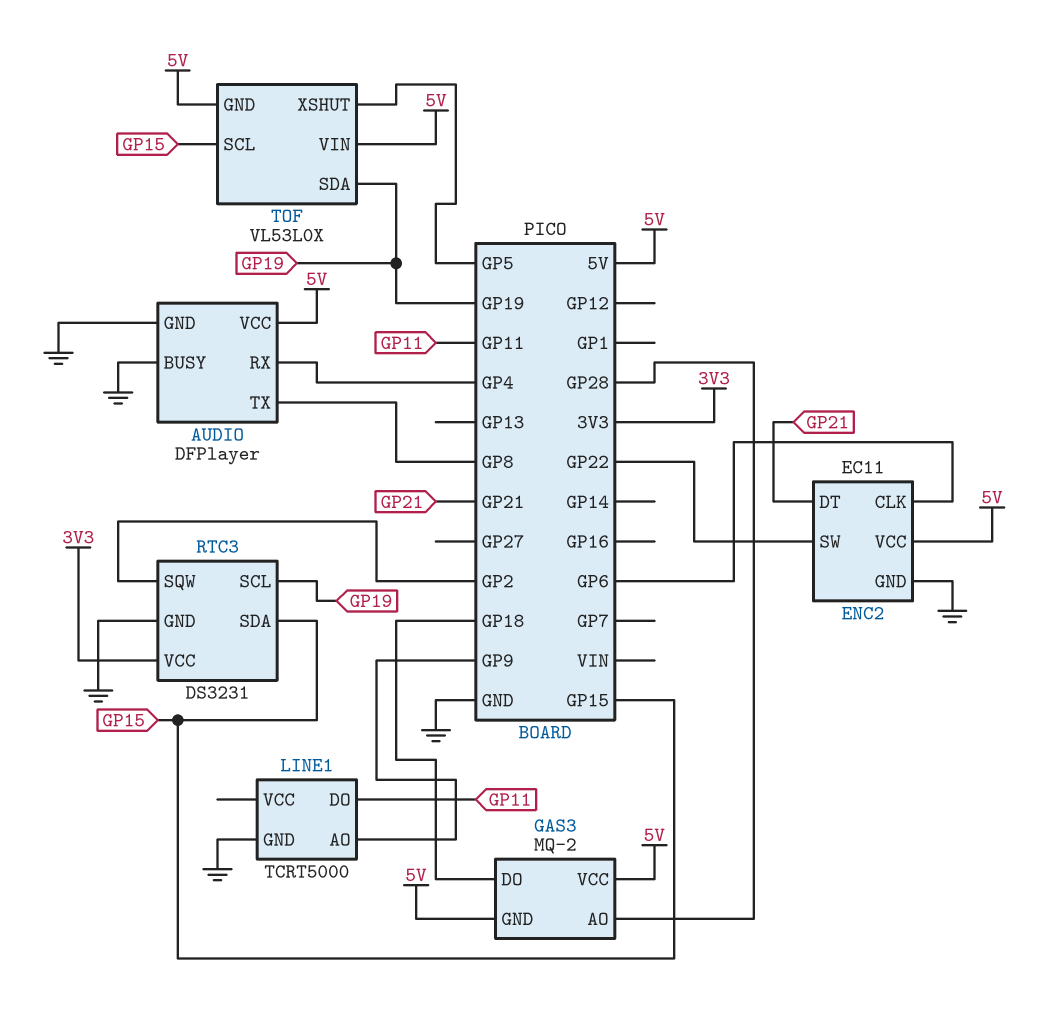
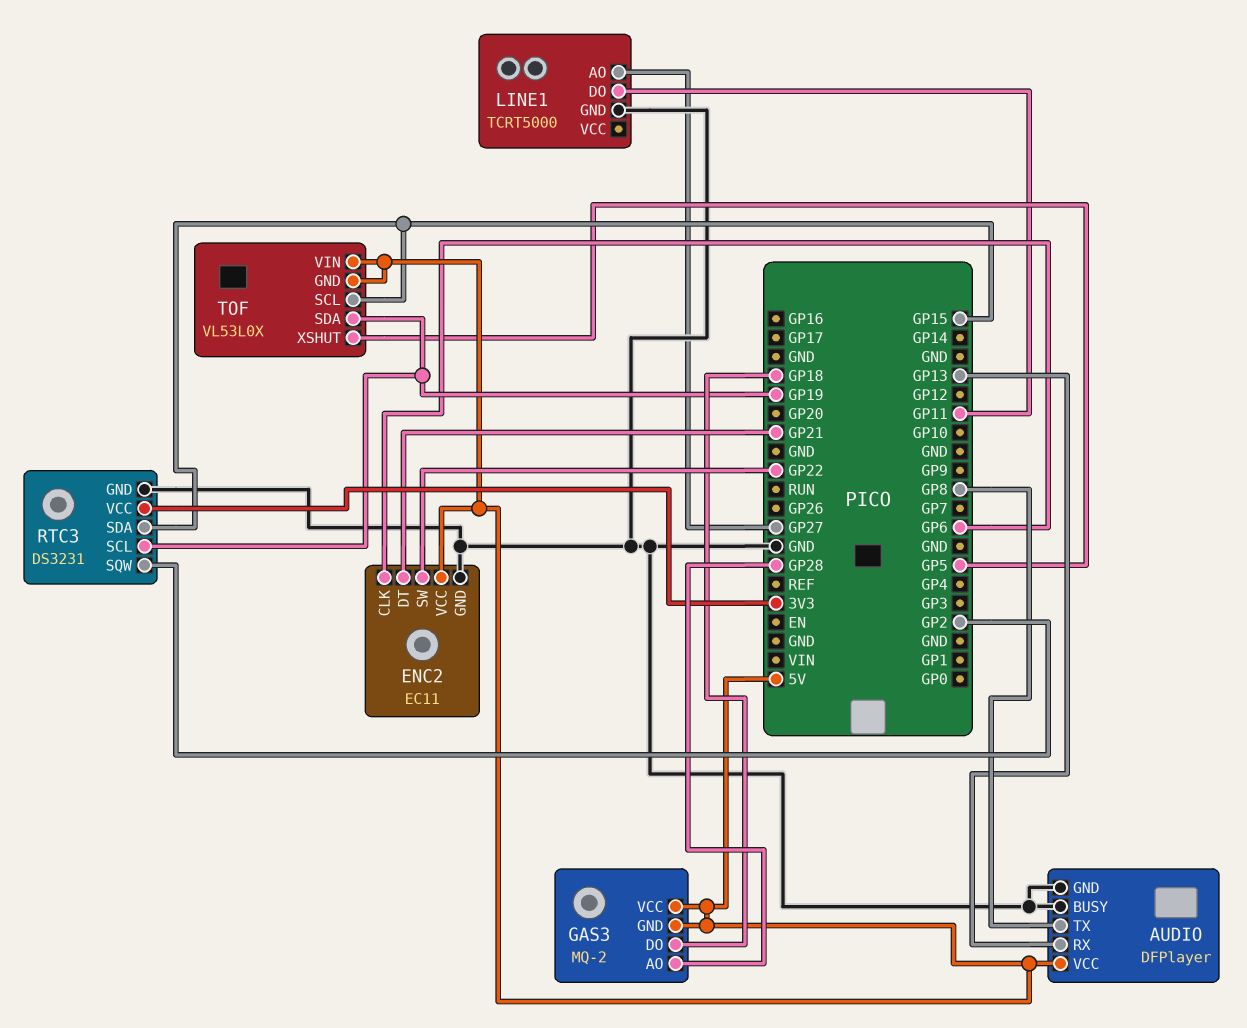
AUDIO pin RX: GP4 -> GP13
LINE1 pin AO: GP9 -> GP27

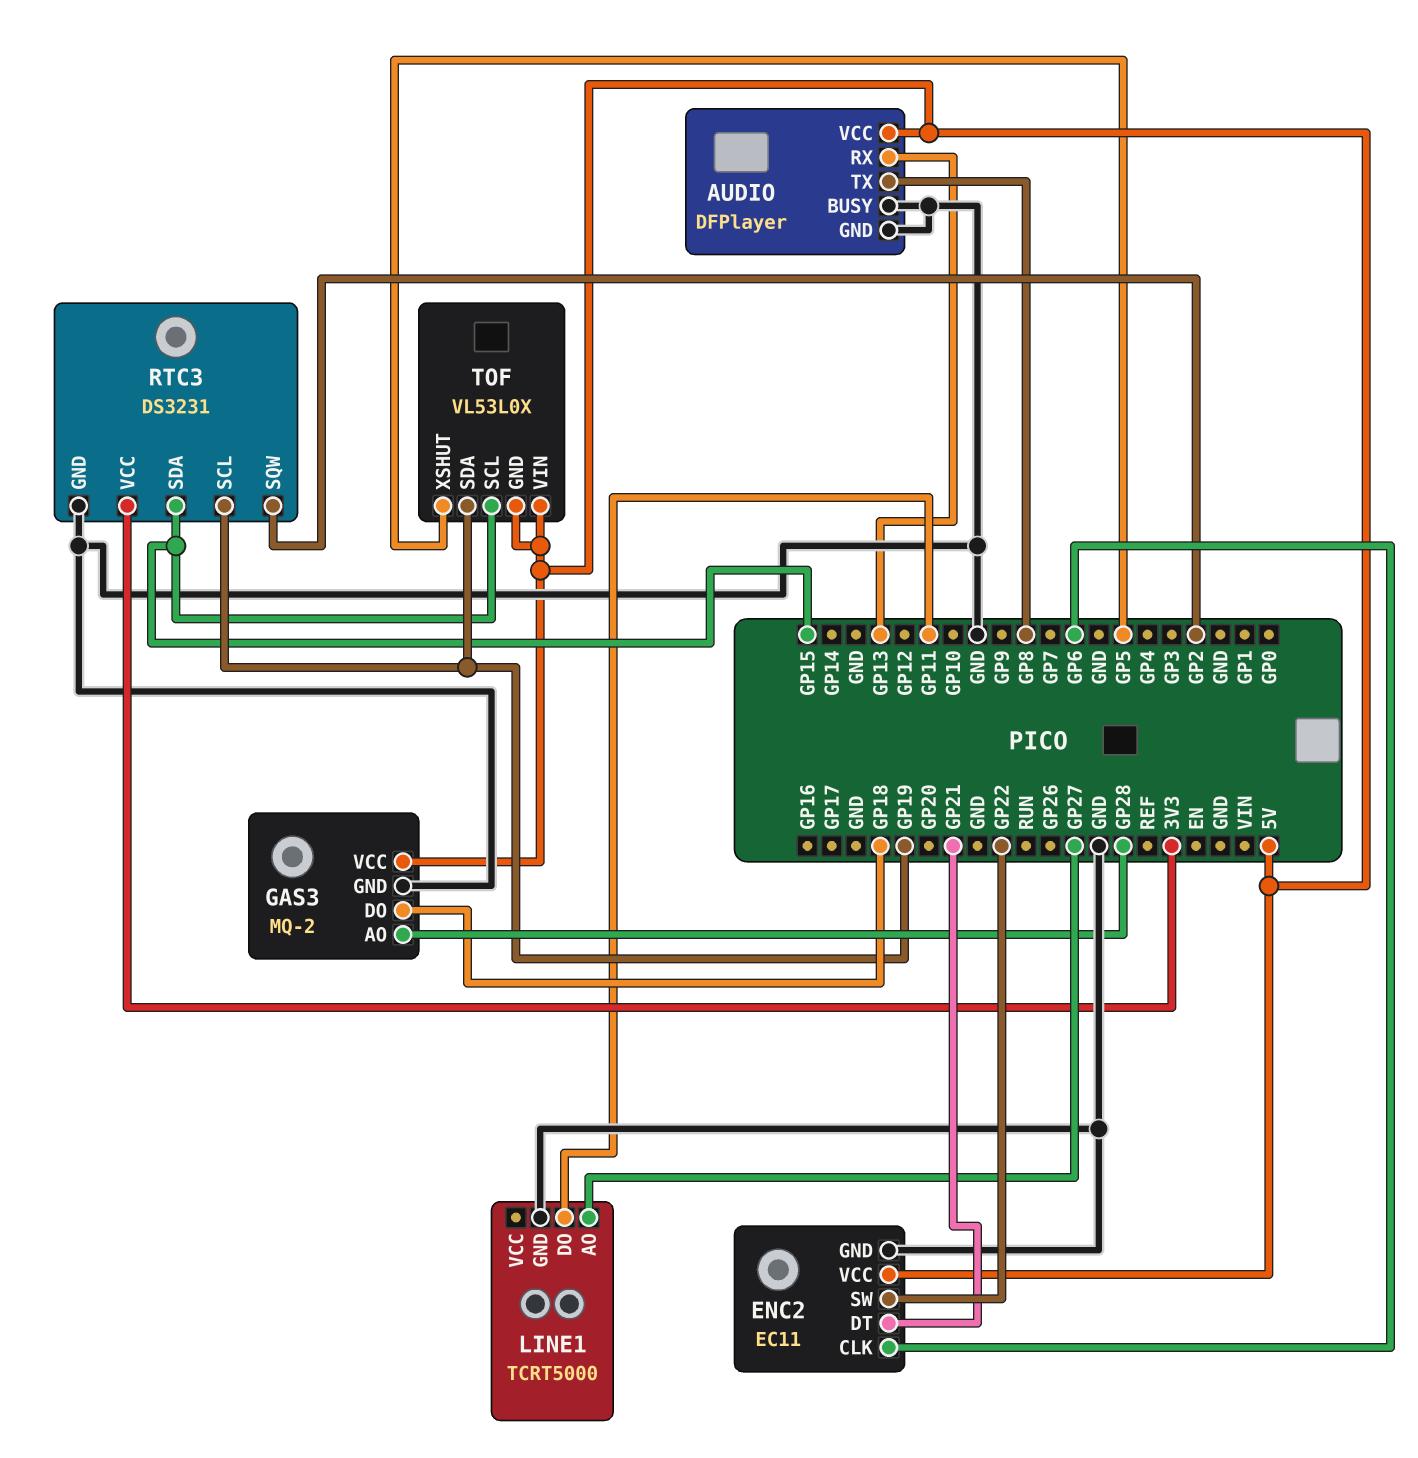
GAS3 pin GND: 5V -> GND

